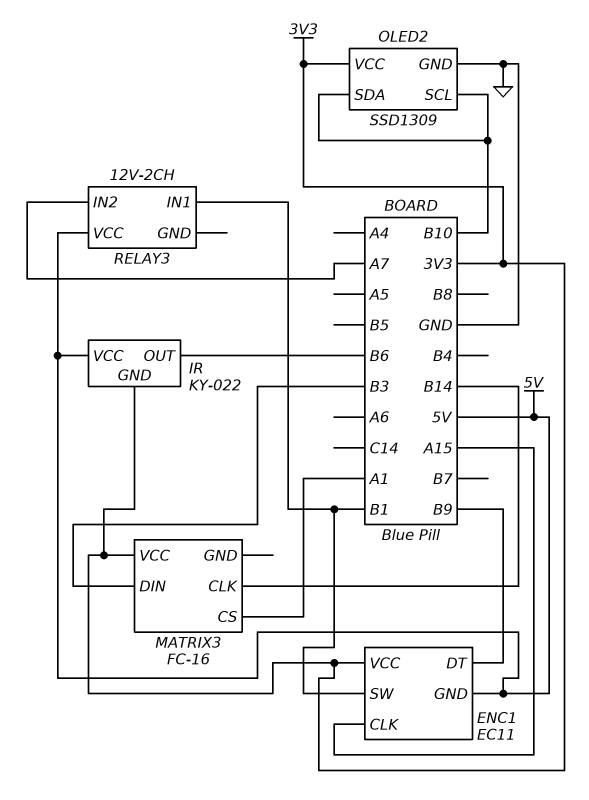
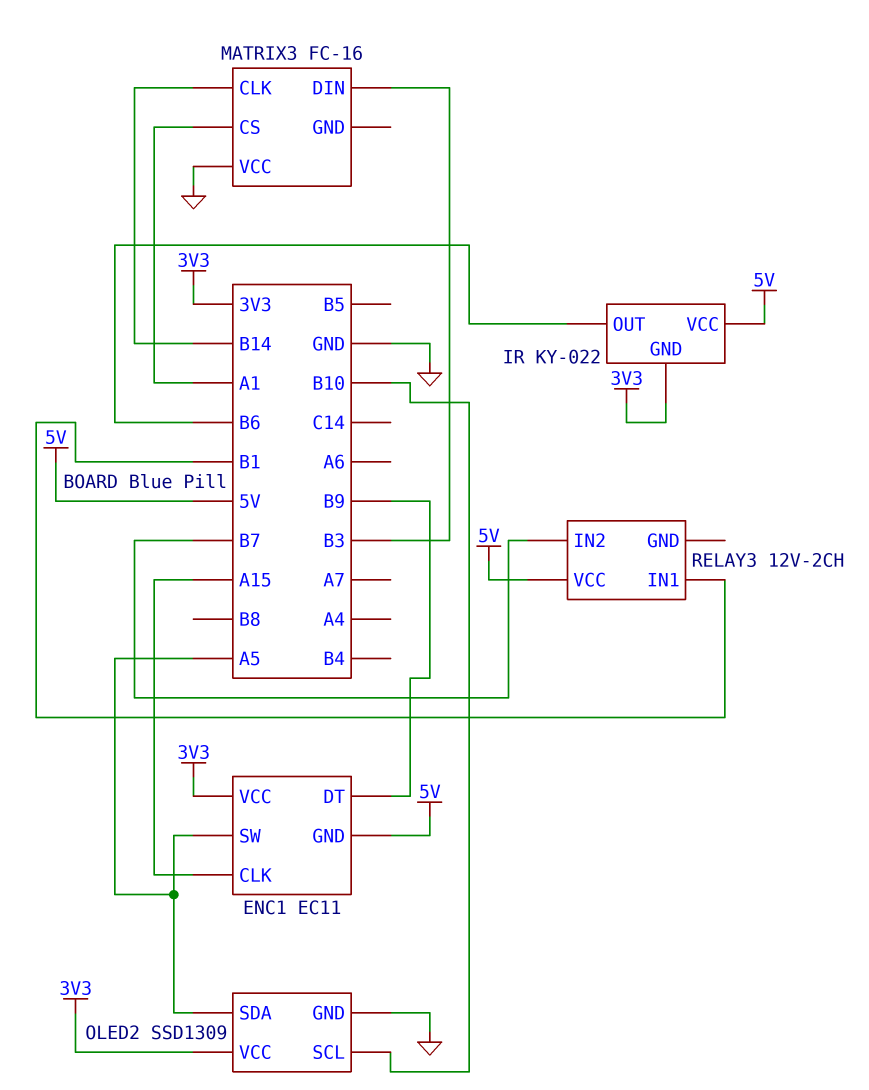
ENC1 pin SW: B1 -> A5
MATRIX3 pin VCC: 3V3 -> GND
OLED2 pin SDA: B10 -> A5
RELAY3 pin IN2: A7 -> B7

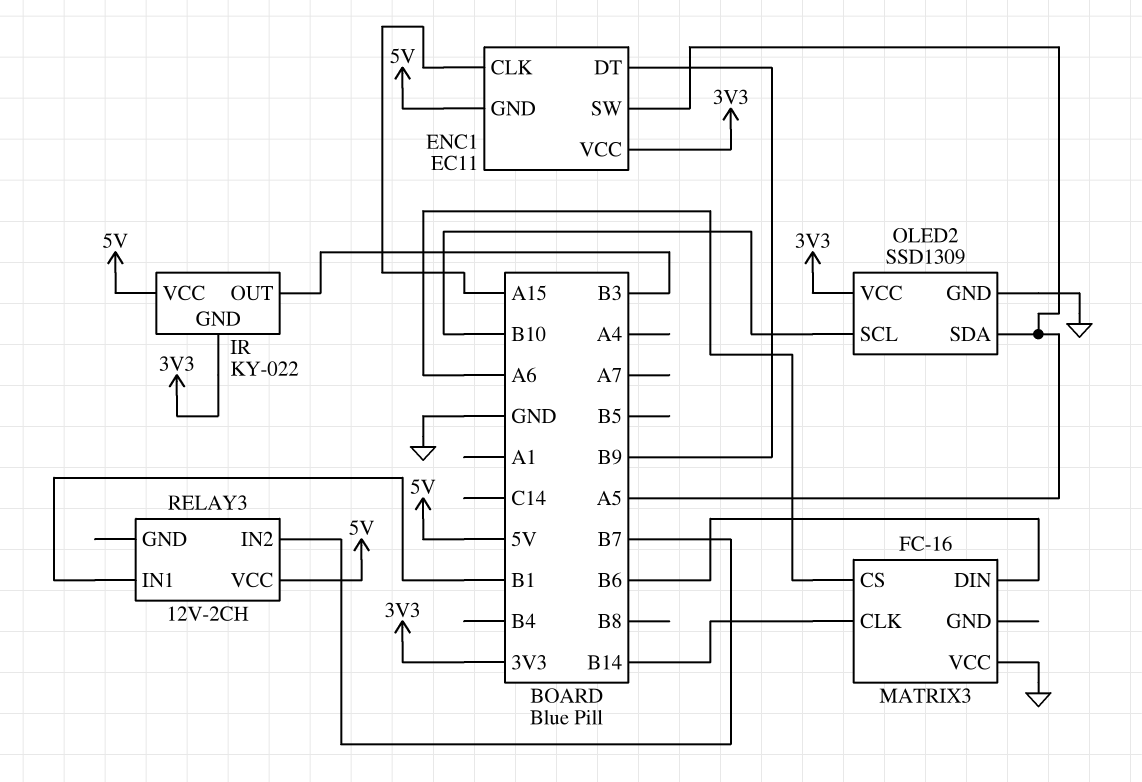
IR pin OUT: B6 -> B3
MATRIX3 pin CS: A1 -> A6
MATRIX3 pin DIN: B3 -> B6

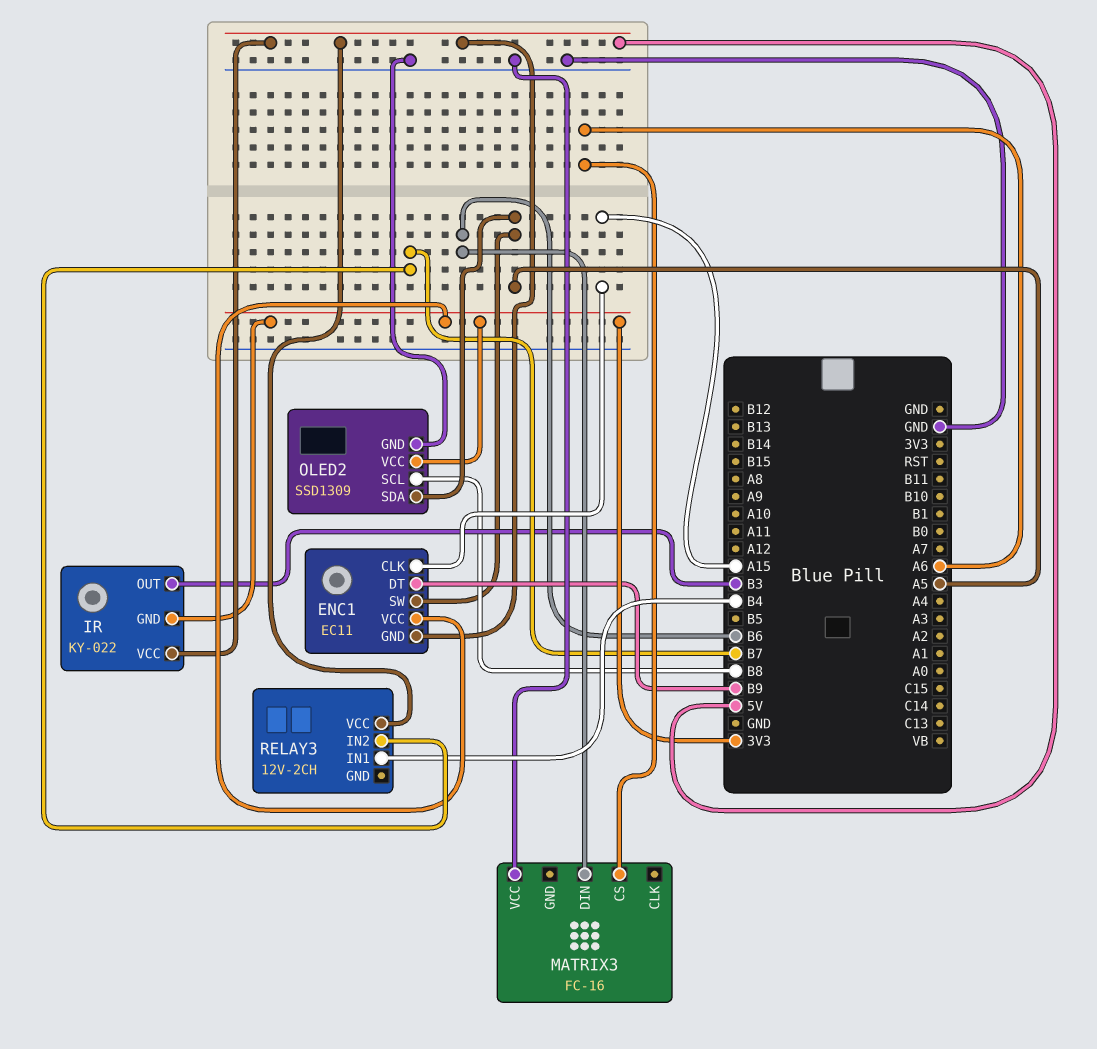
MATRIX3 pin CLK: B14 -> none
OLED2 pin SCL: B10 -> B8
RELAY3 pin IN1: B1 -> B4

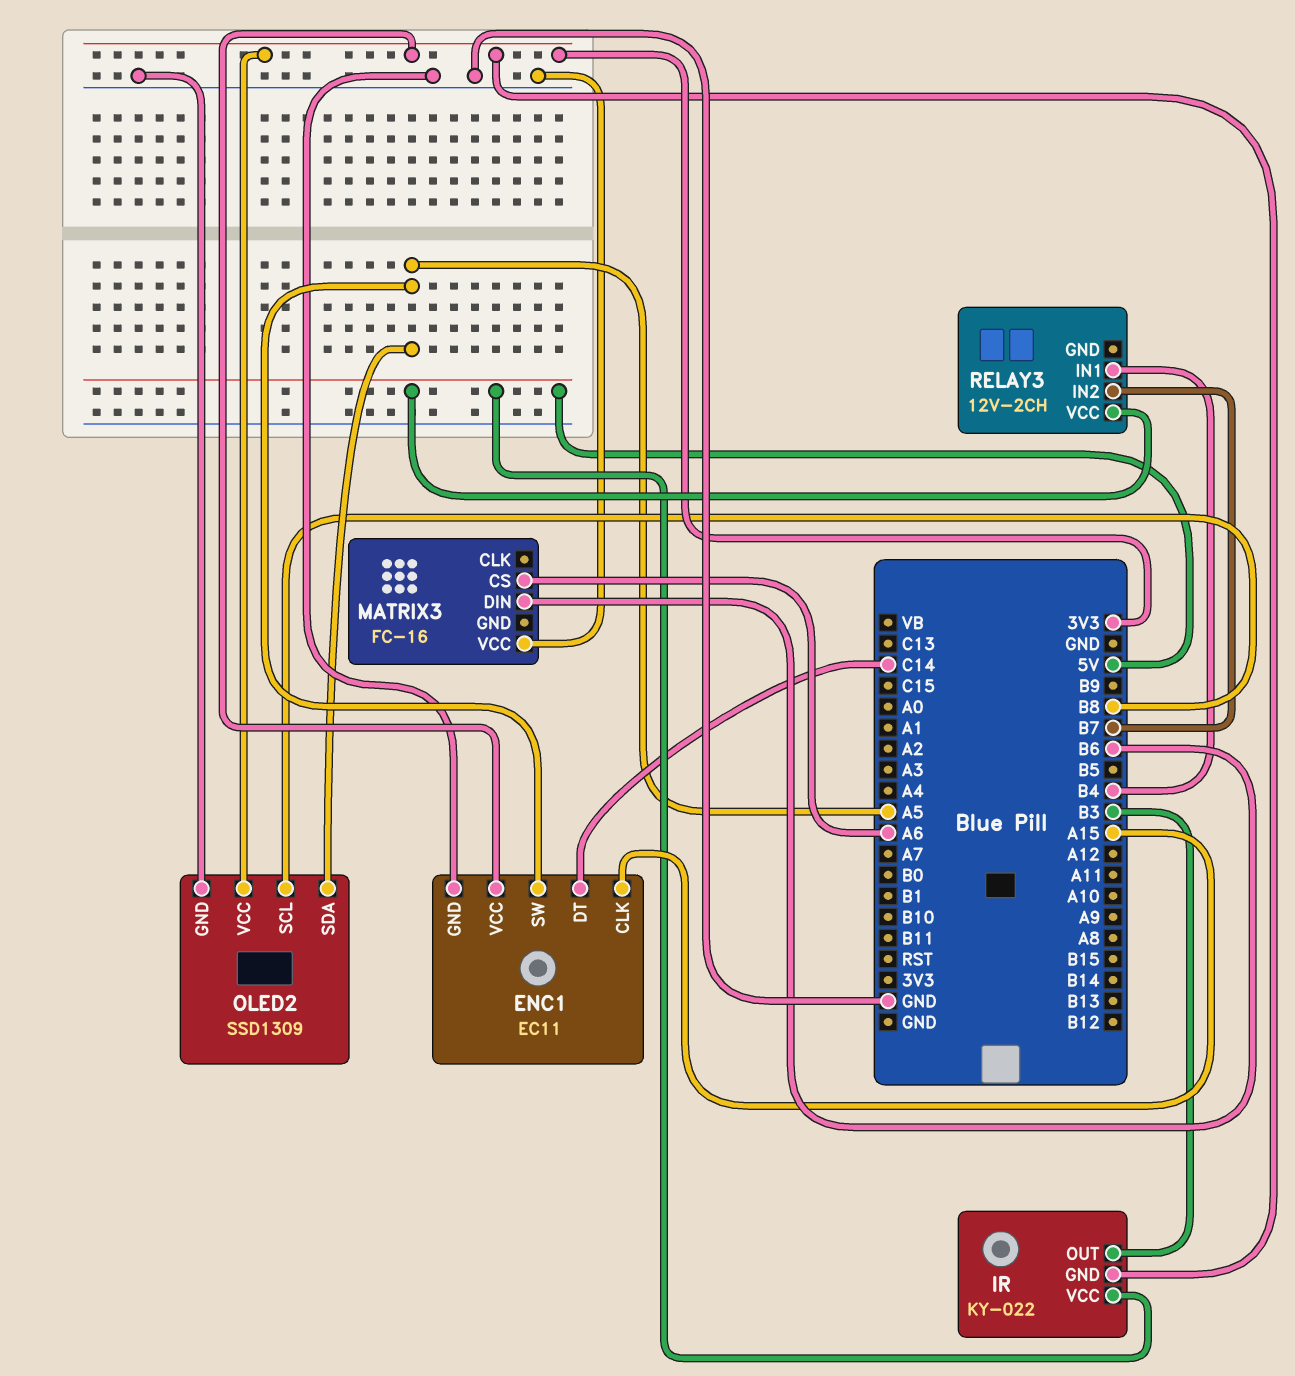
ENC1 pin DT: B9 -> C14
ENC1 pin GND: 5V -> GND

